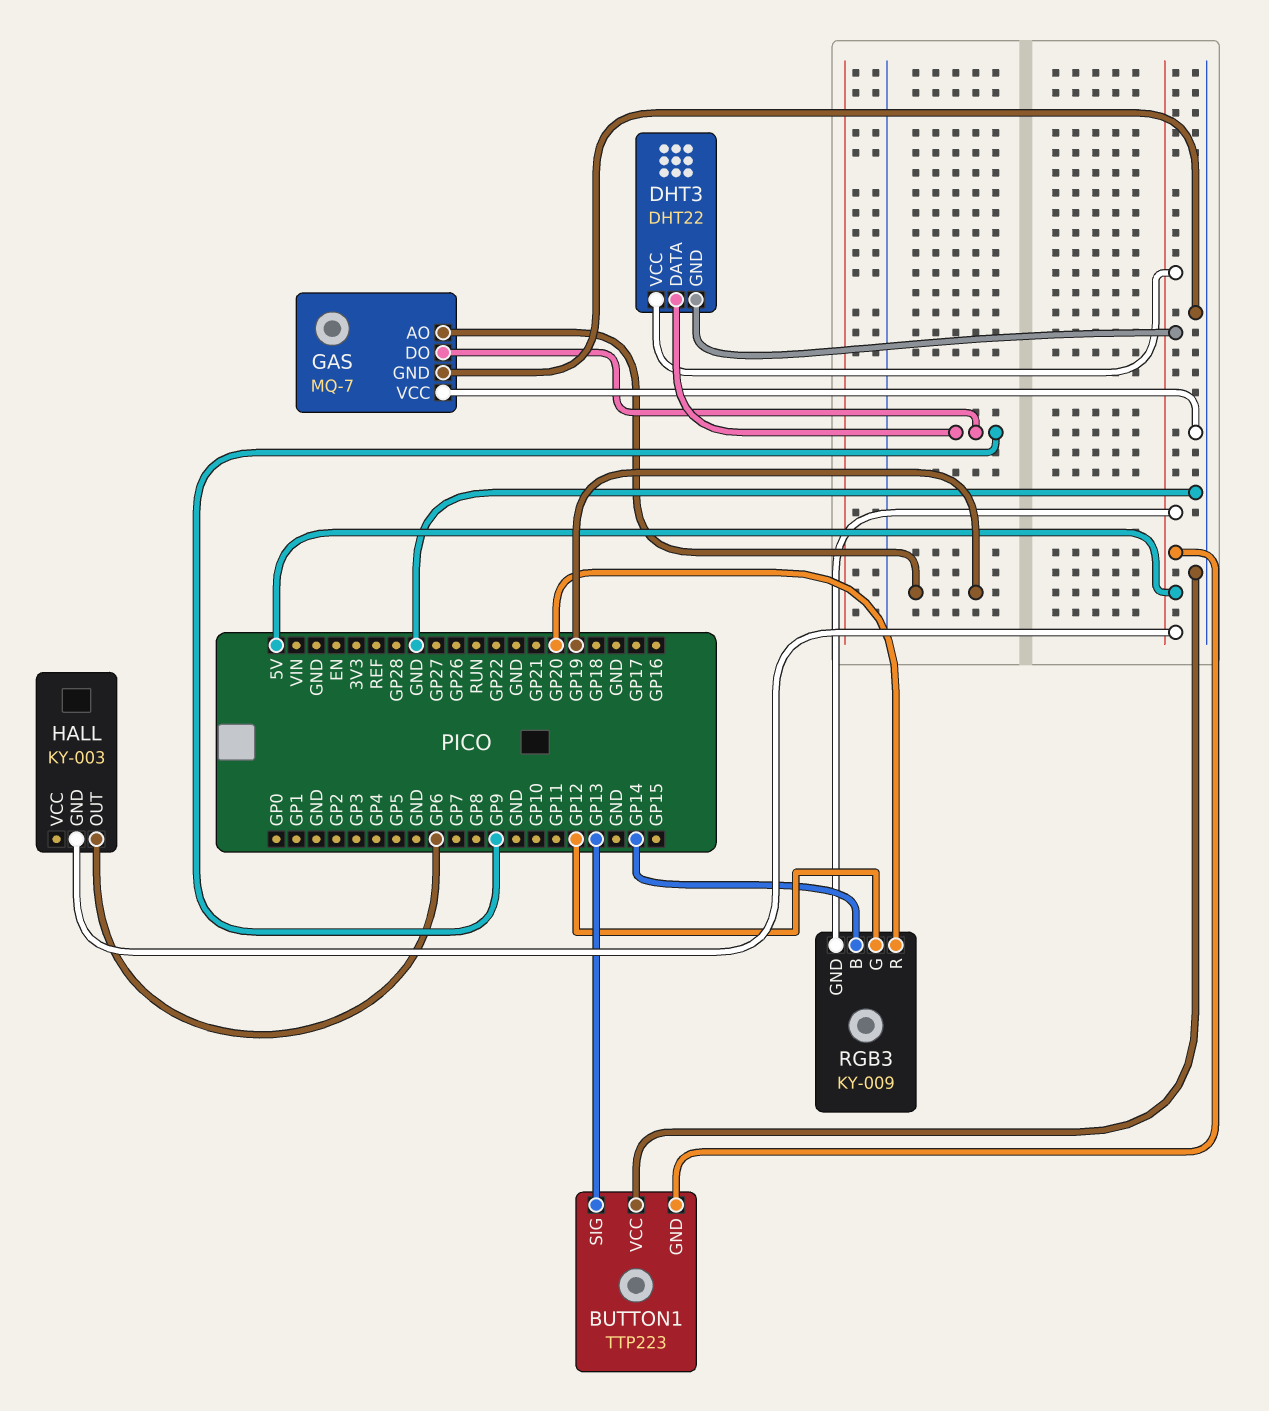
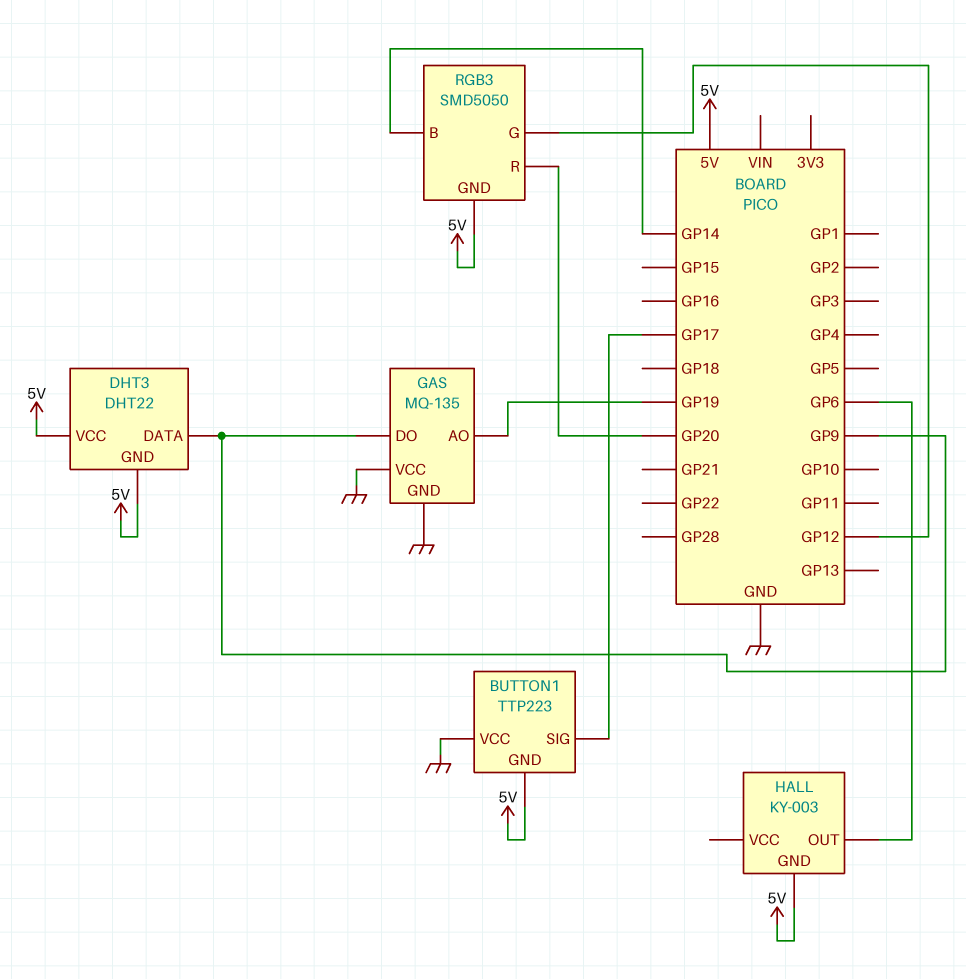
BUTTON1 pin SIG: GP13 -> GP17
GAS: MQ-7 -> MQ-135
RGB3: KY-009 -> SMD5050

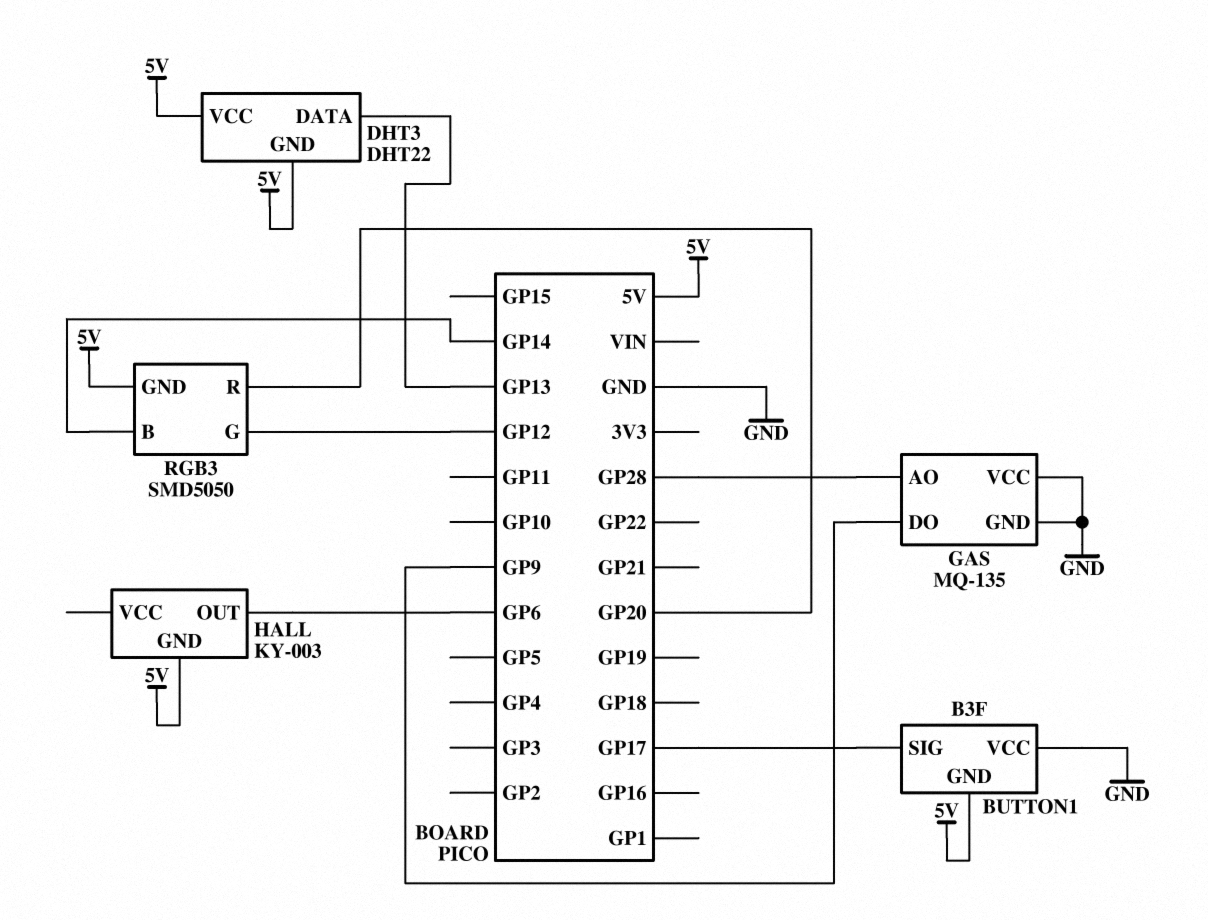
BUTTON1: TTP223 -> B3F
DHT3 pin DATA: GP9 -> GP13
GAS pin AO: GP19 -> GP28

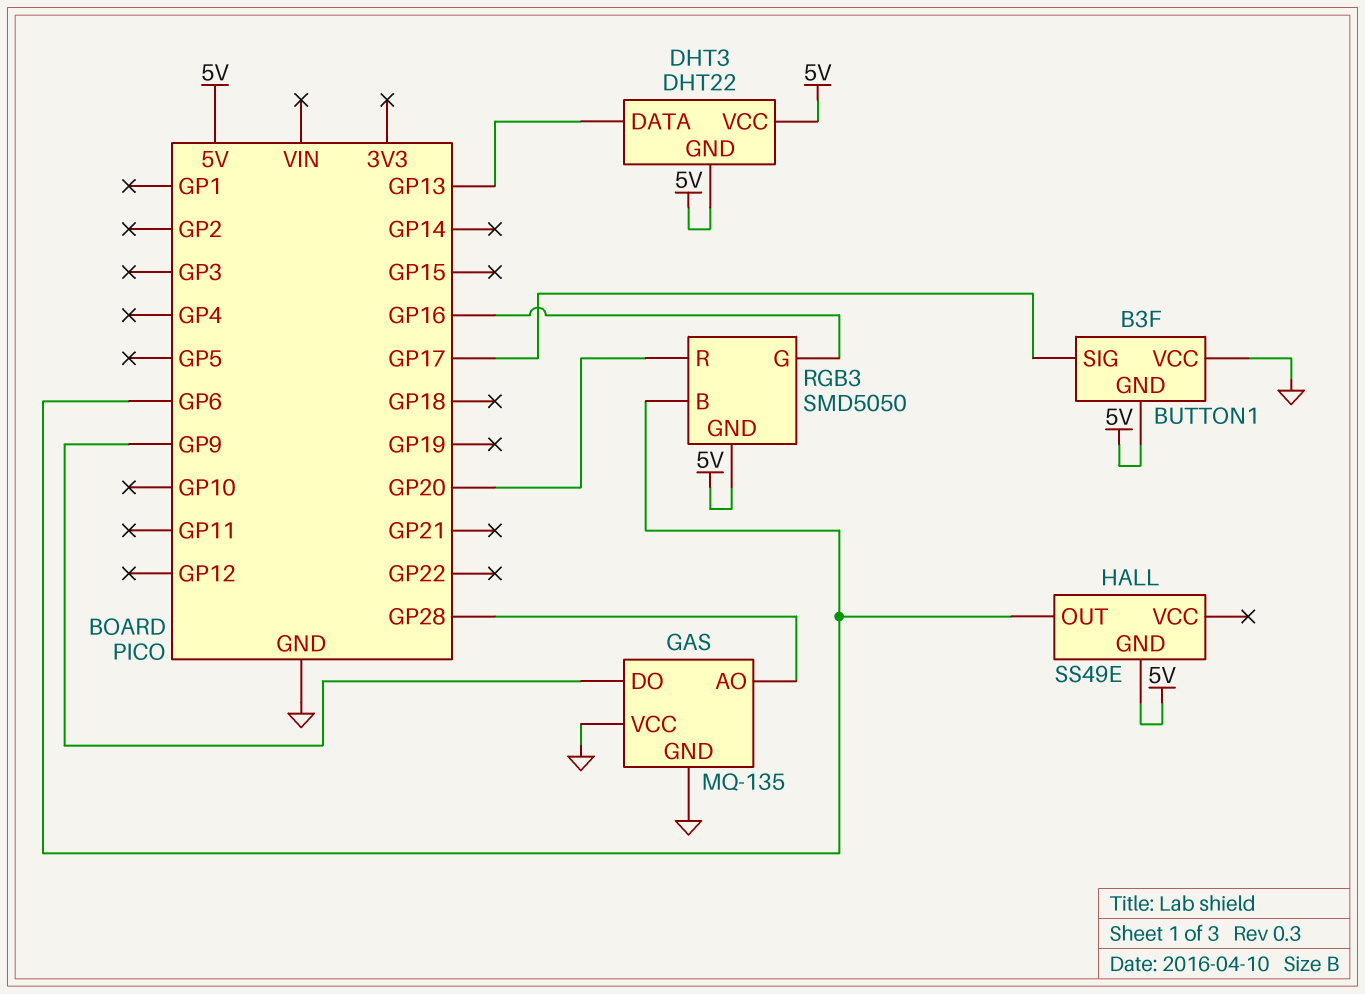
HALL: KY-003 -> SS49E
RGB3 pin B: GP14 -> GP6
RGB3 pin G: GP12 -> GP16

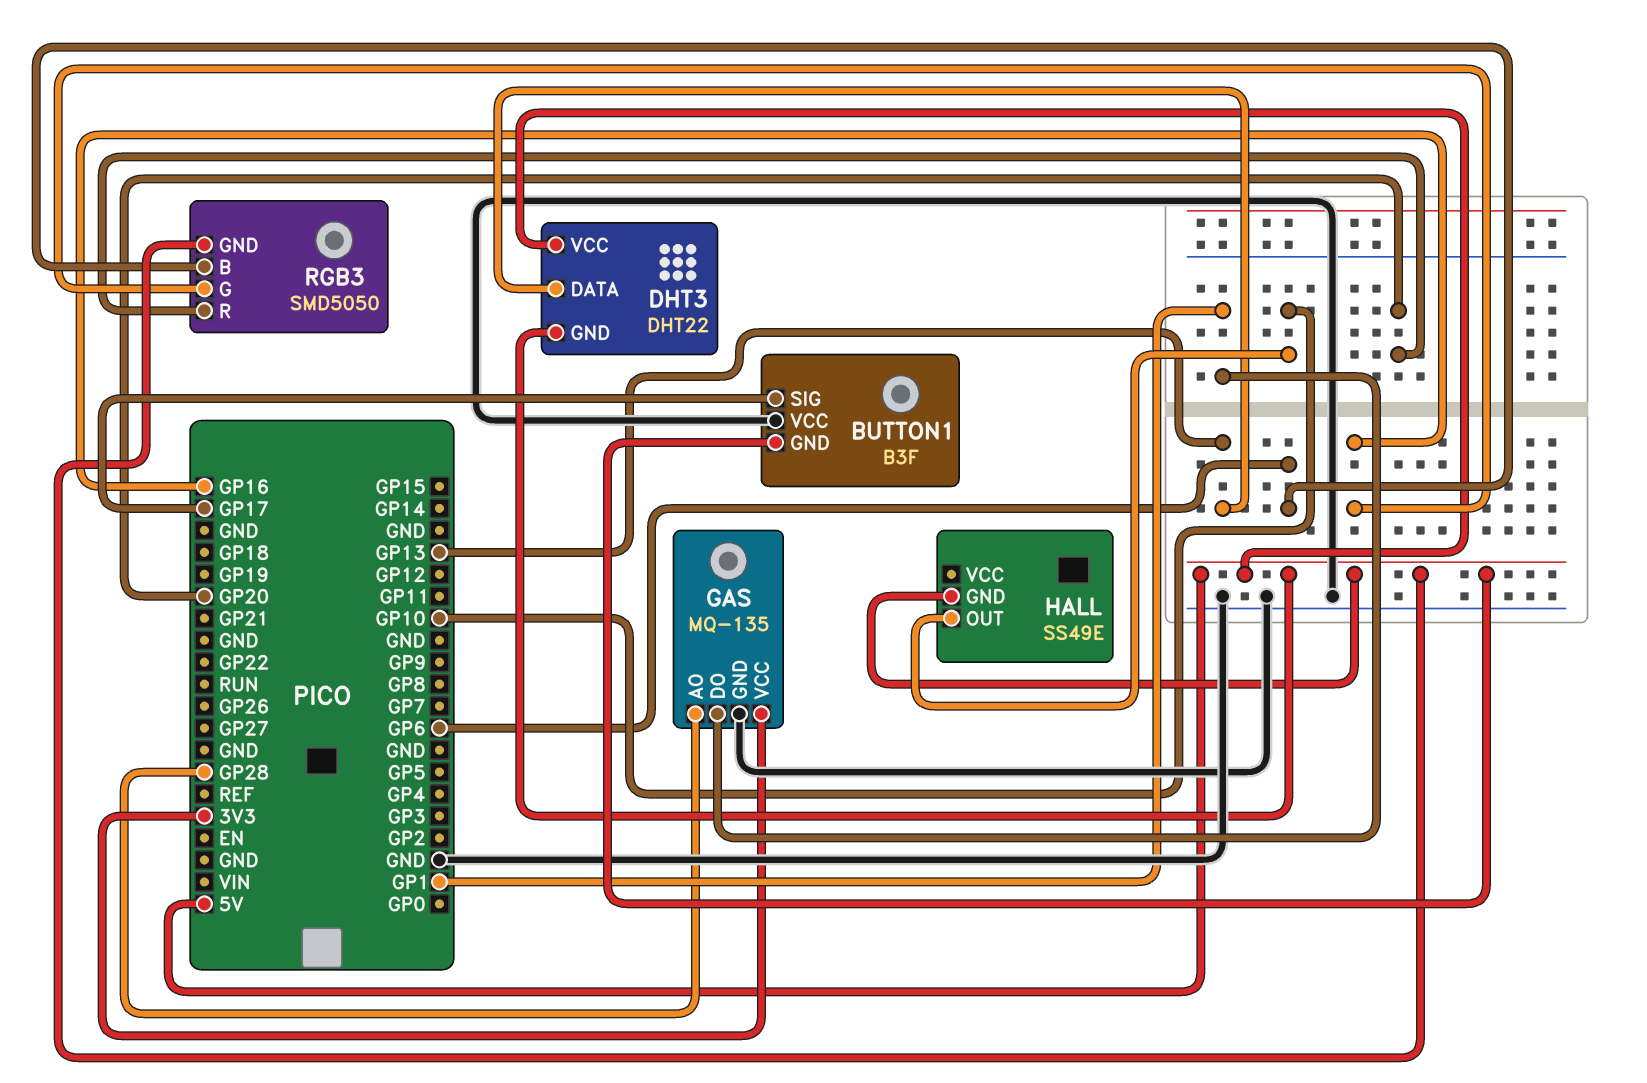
GAS pin DO: GP9 -> GP1
GAS pin VCC: GND -> 3V3
HALL pin OUT: GP6 -> GP10

